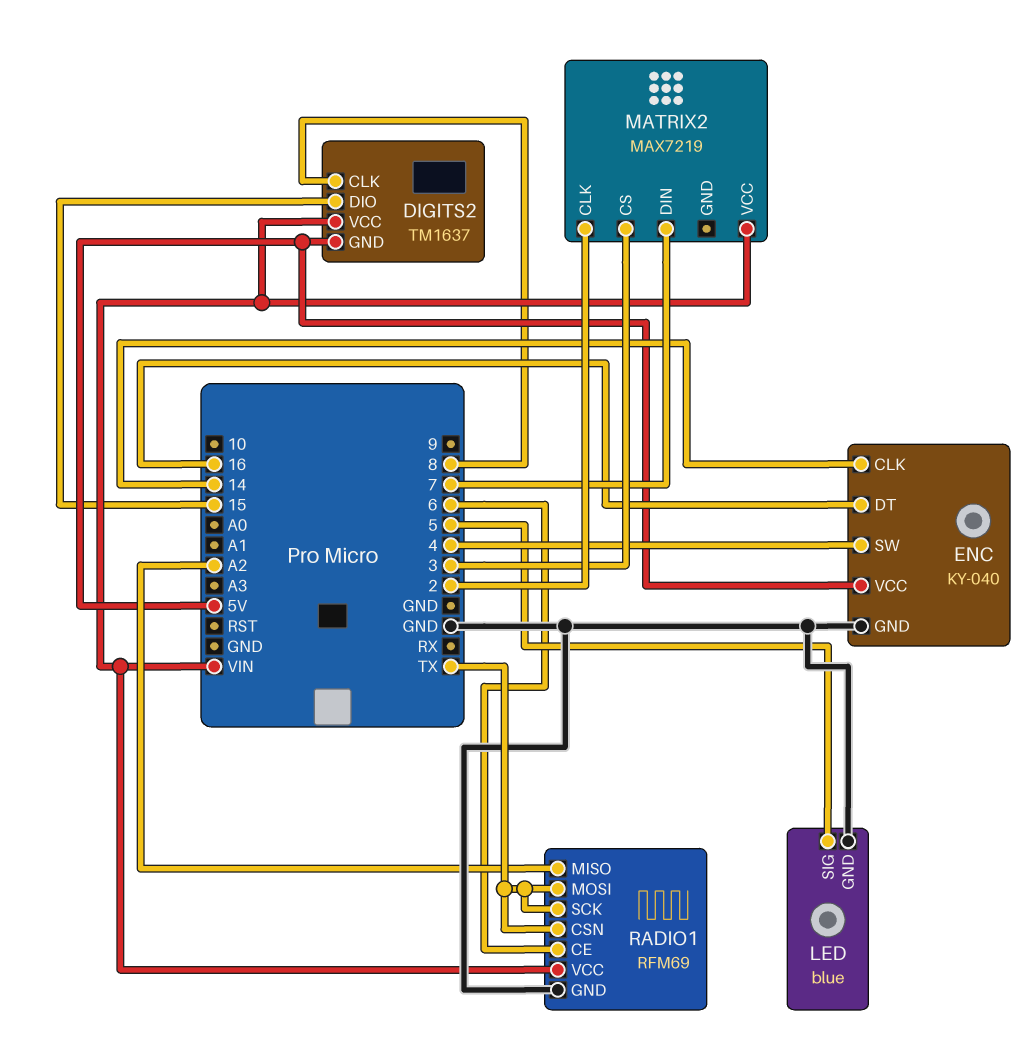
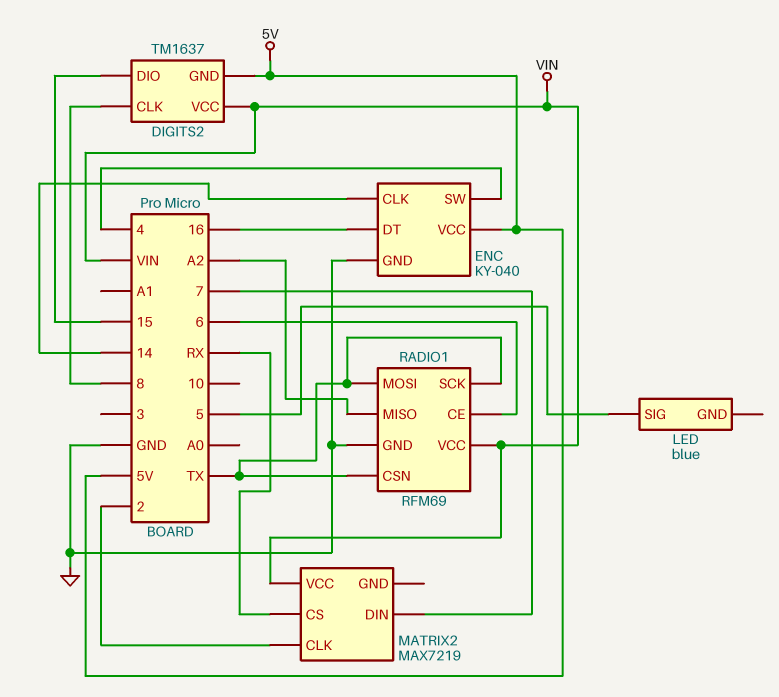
LED pin GND: GND -> none
MATRIX2 pin CS: 3 -> RX

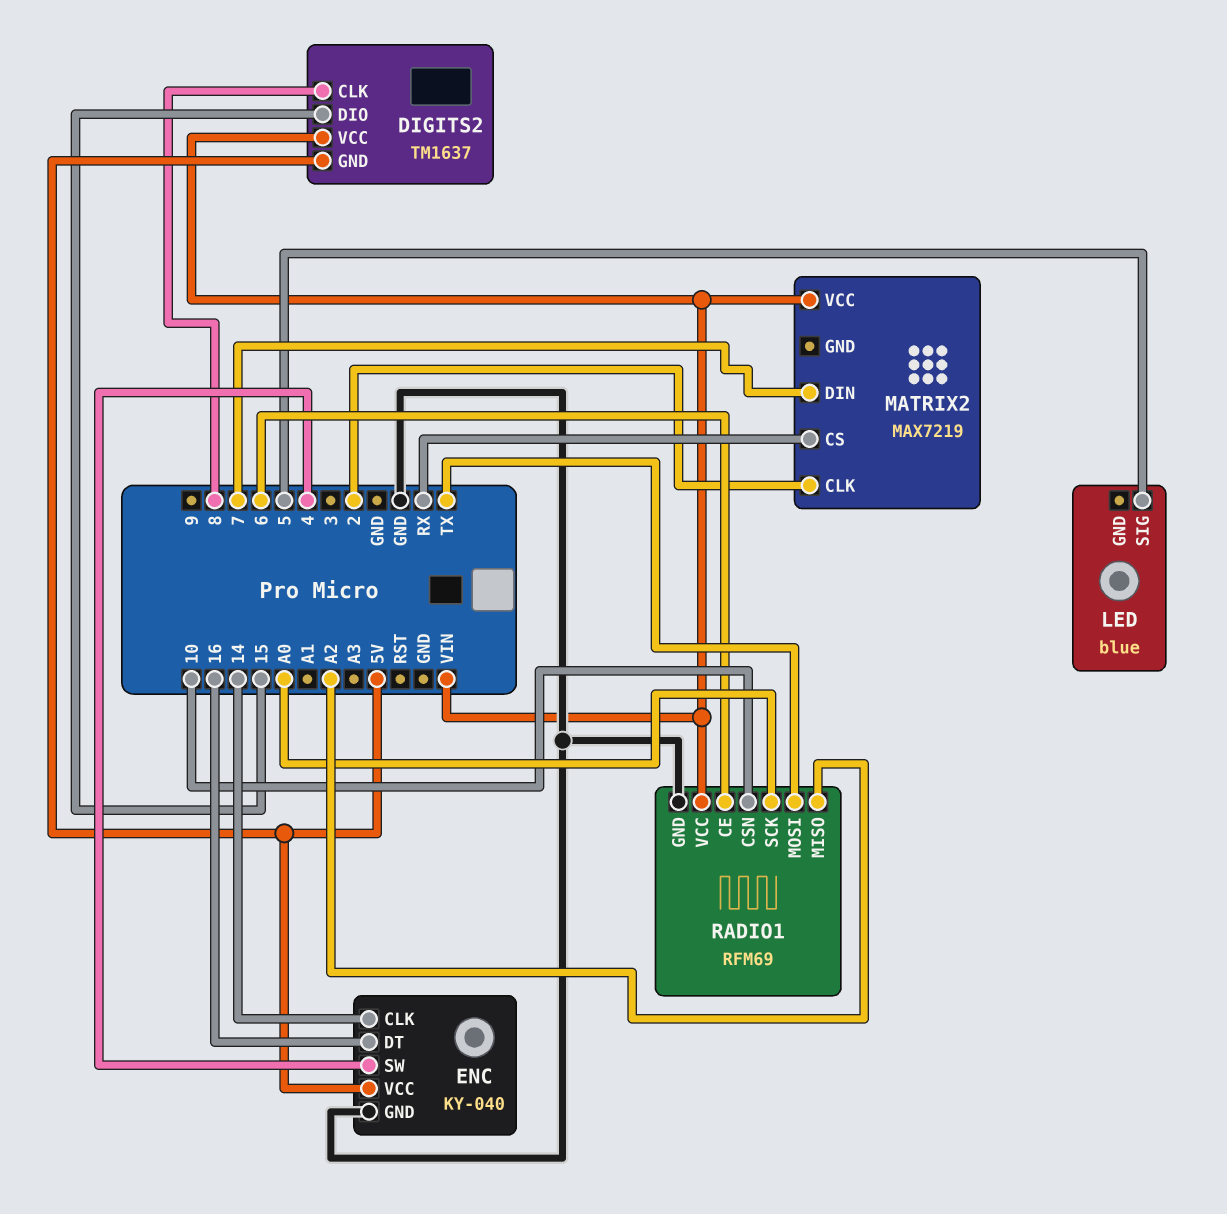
RADIO1 pin CSN: TX -> 10
RADIO1 pin SCK: TX -> A0

